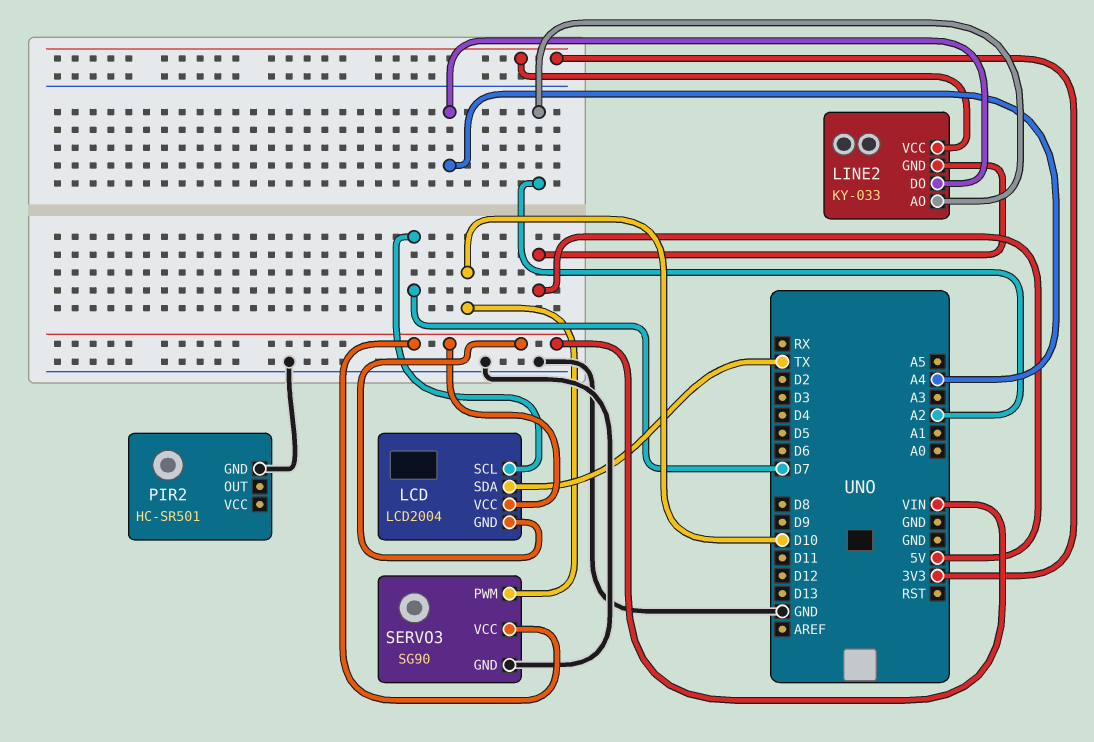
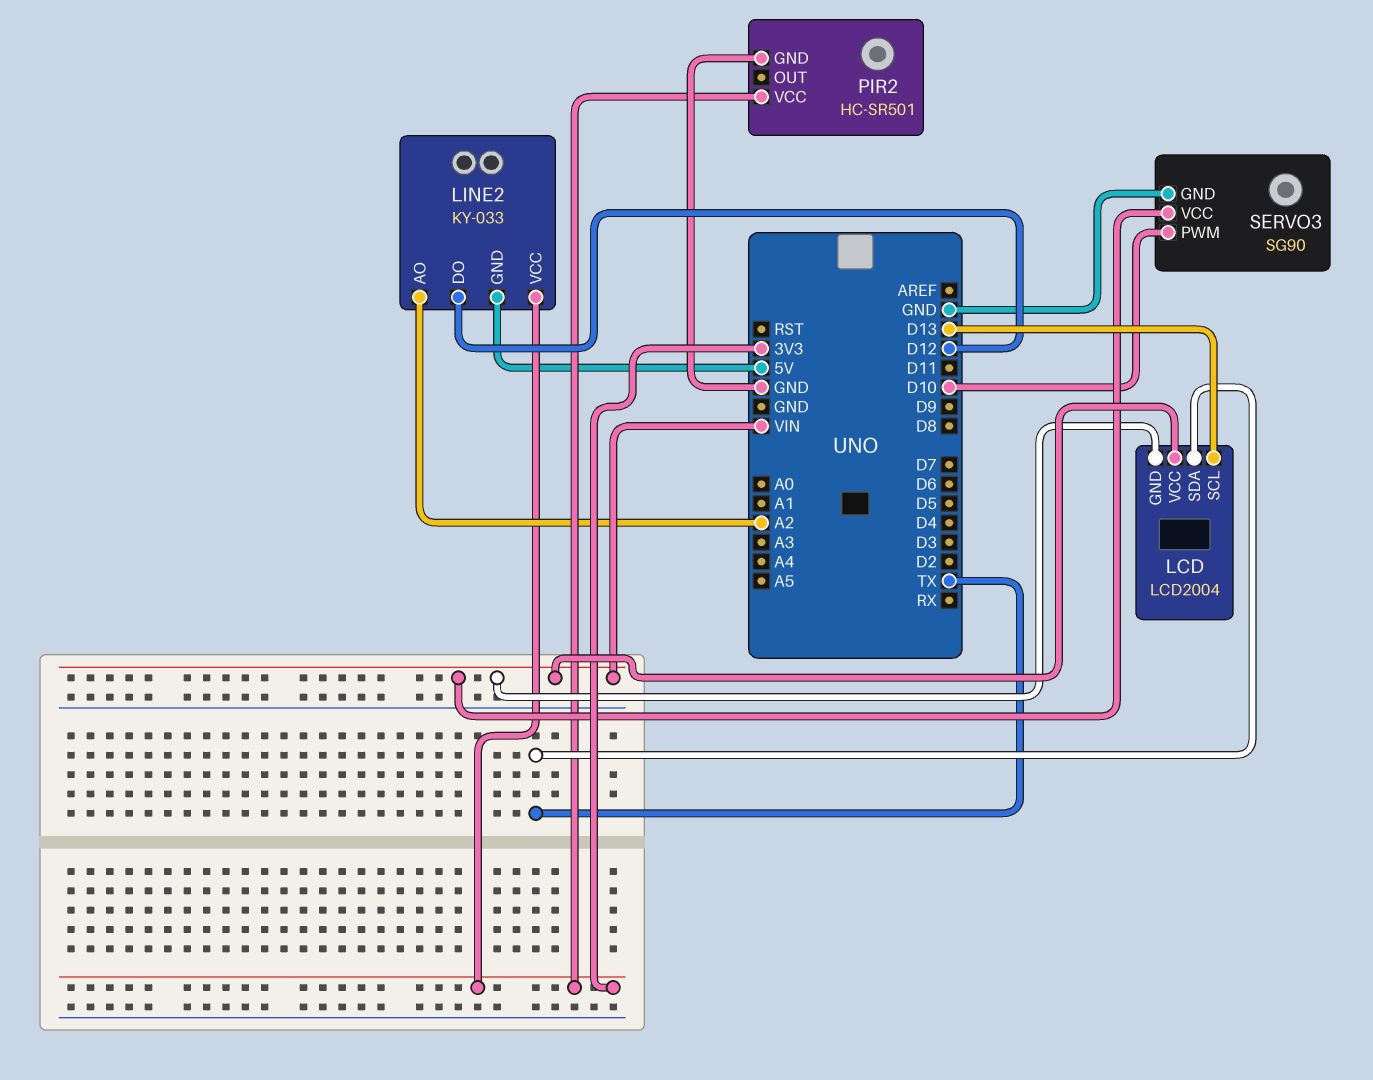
LCD pin SCL: D7 -> D13
LINE2 pin DO: A4 -> D12
PIR2 pin VCC: none -> 3V3

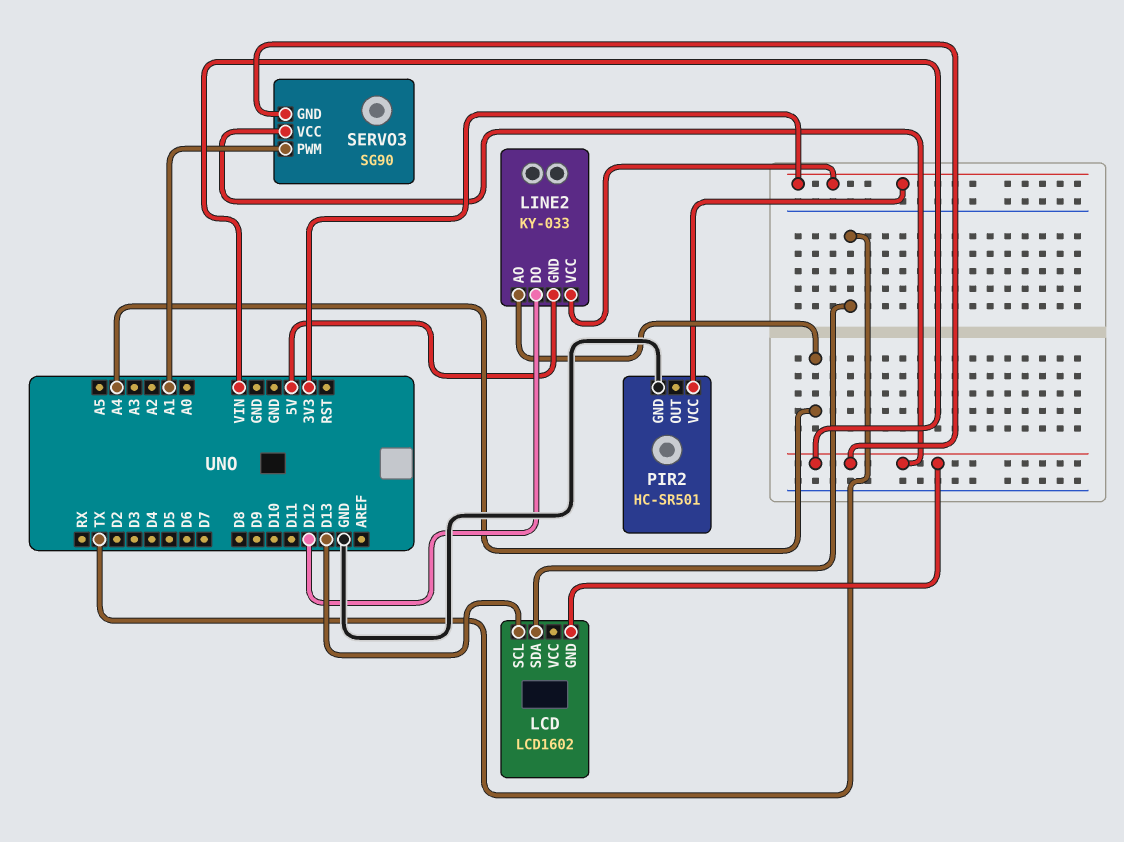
LCD: LCD2004 -> LCD1602
LCD pin VCC: VIN -> none
LINE2 pin AO: A2 -> A4
SERVO3 pin GND: GND -> VIN
SERVO3 pin PWM: D10 -> A1

